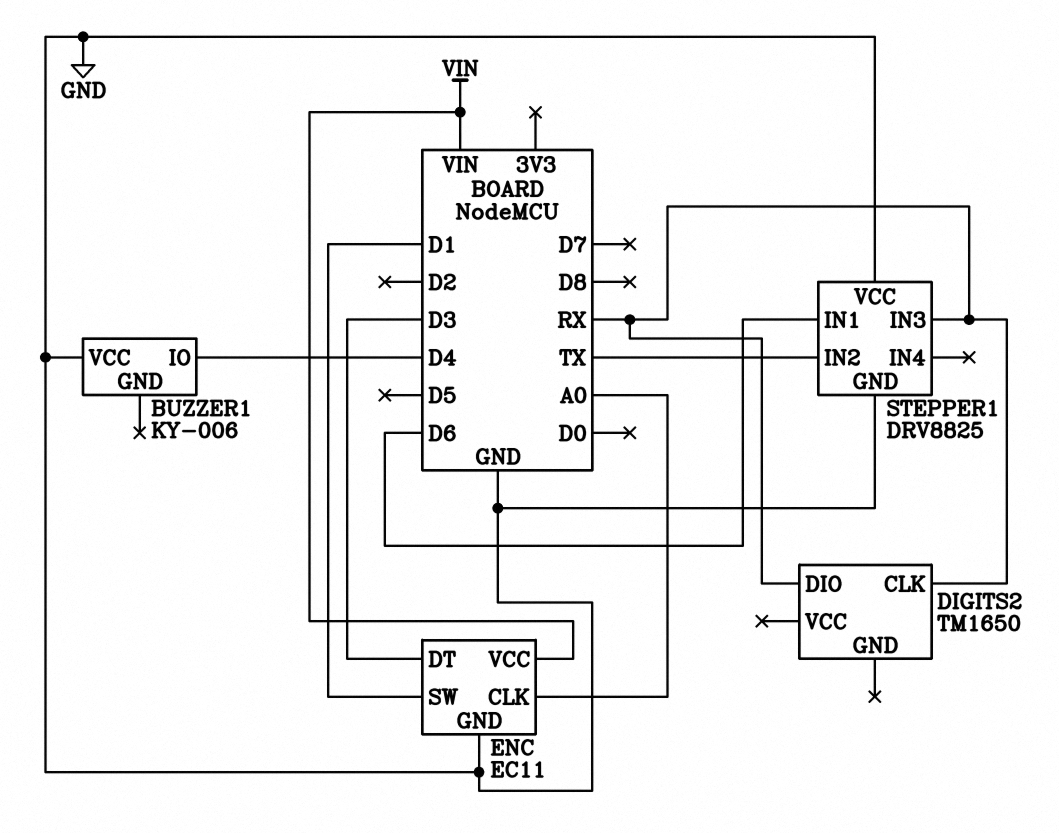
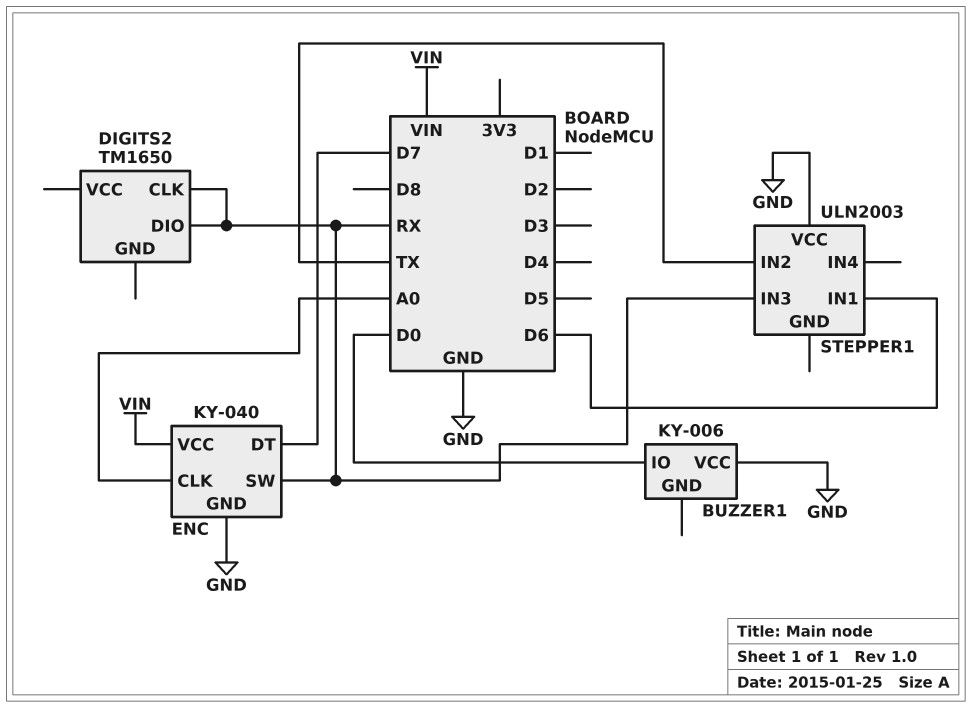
BUZZER1 pin IO: D4 -> D0
ENC: EC11 -> KY-040
ENC pin DT: D3 -> D7
ENC pin SW: D1 -> RX
STEPPER1: DRV8825 -> ULN2003
STEPPER1 pin GND: GND -> none

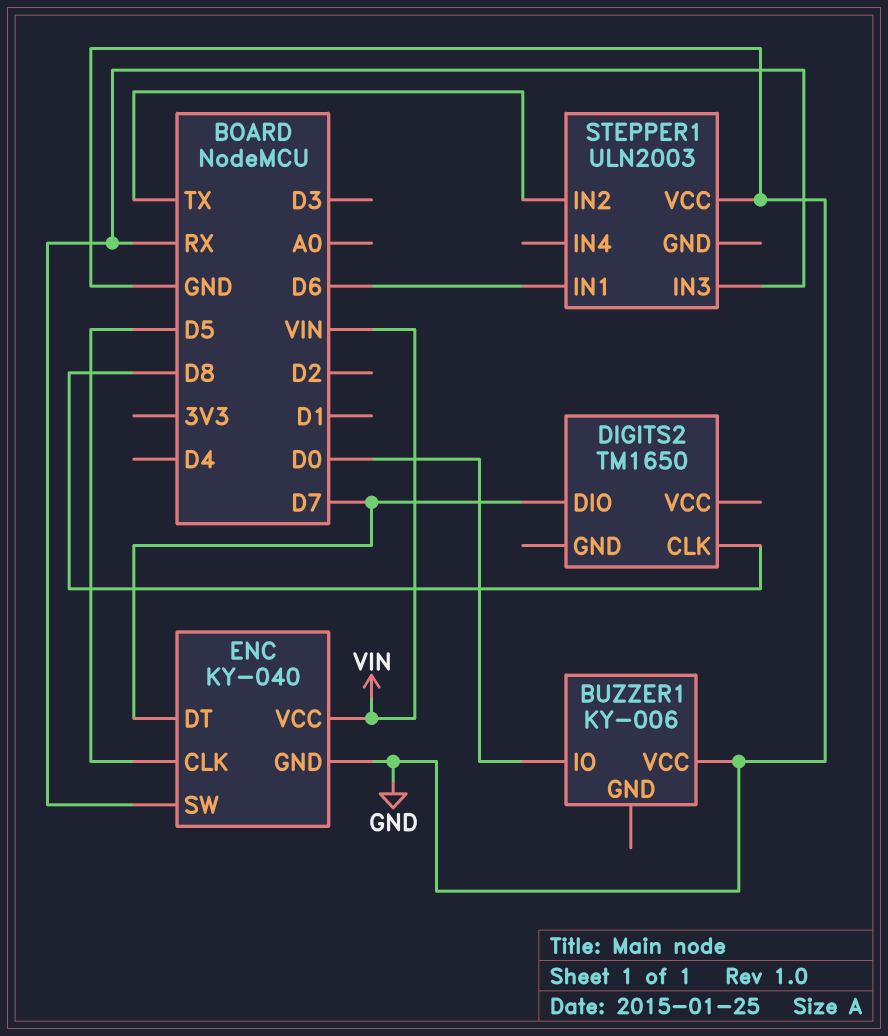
DIGITS2 pin CLK: RX -> D8
DIGITS2 pin DIO: RX -> D7
ENC pin CLK: A0 -> D5

